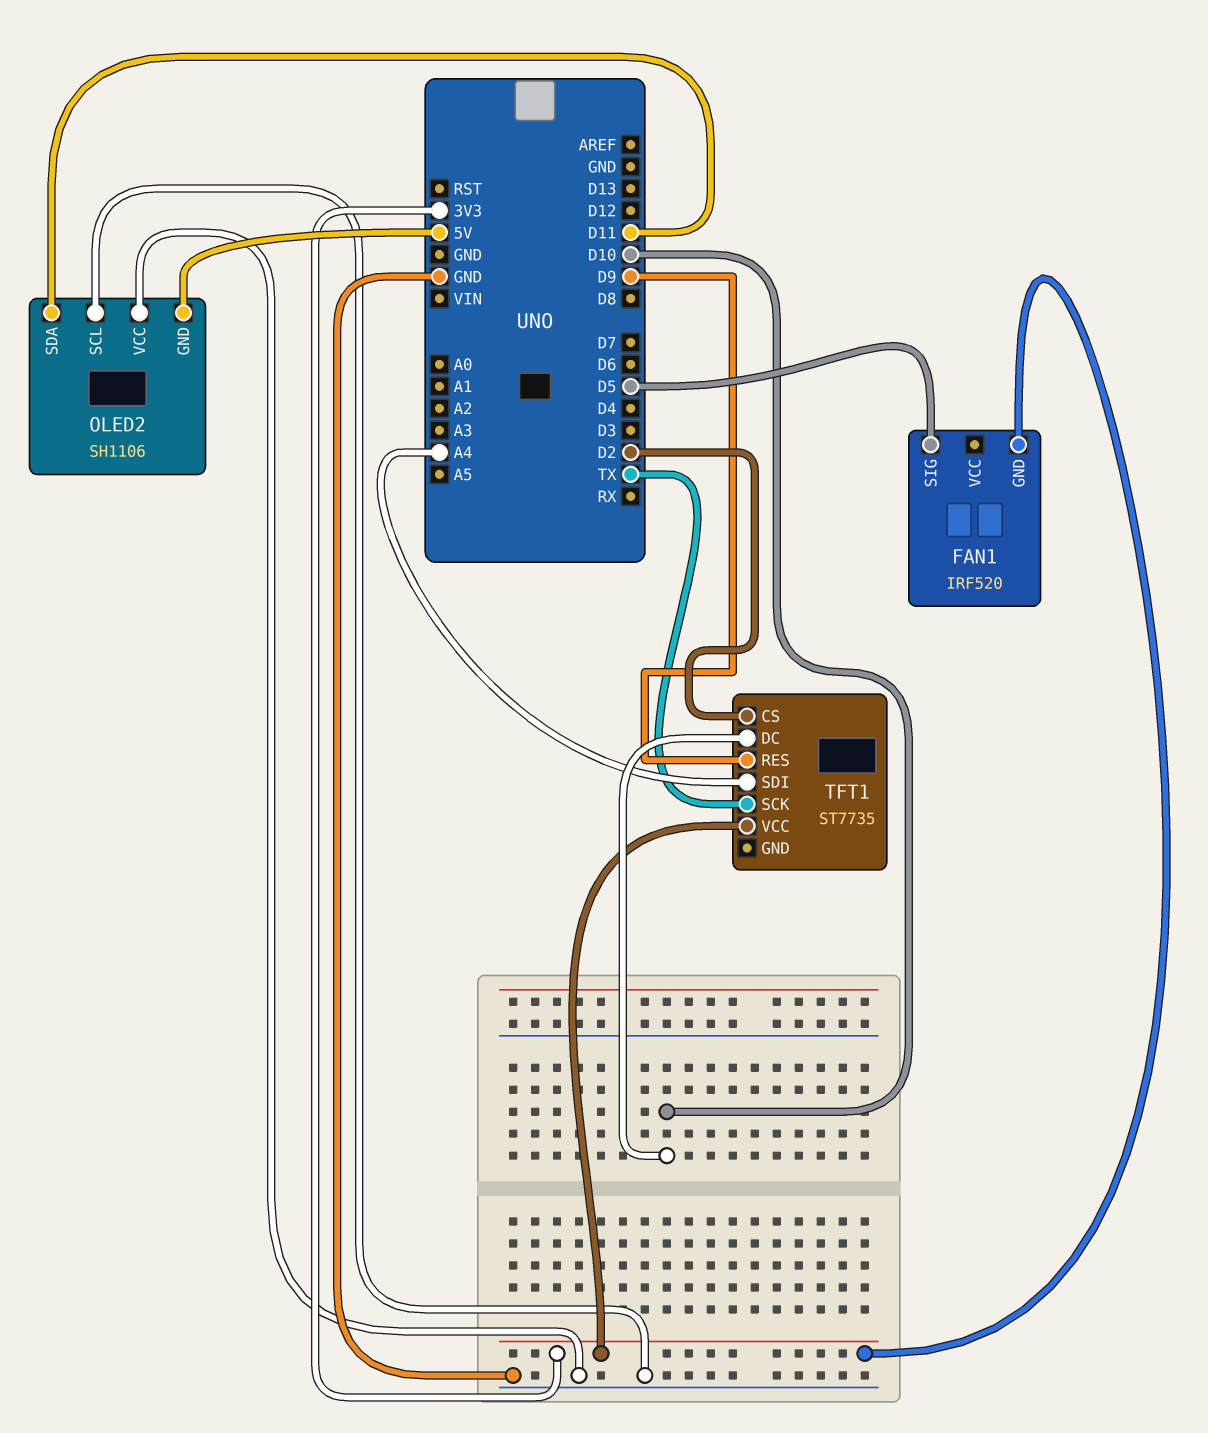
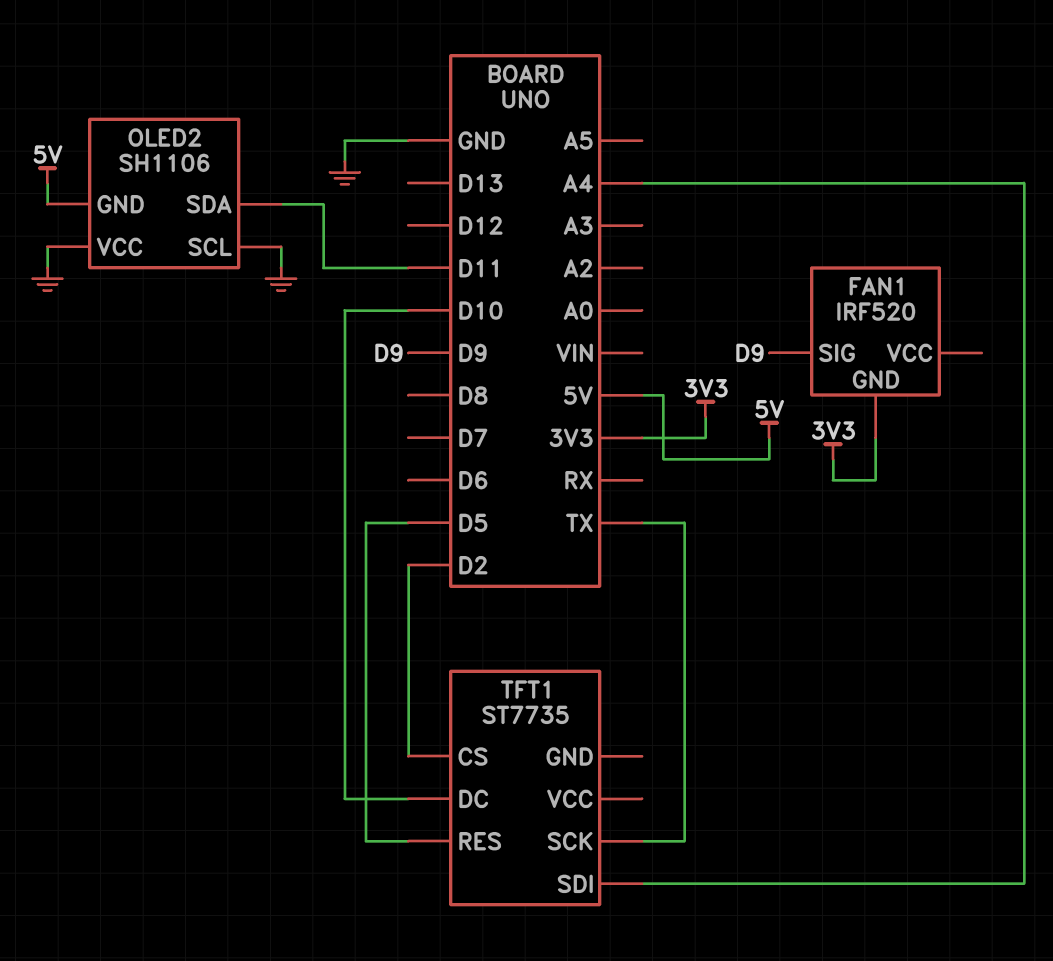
FAN1 pin SIG: D5 -> D9
TFT1 pin RES: D9 -> D5
TFT1 pin VCC: 3V3 -> none

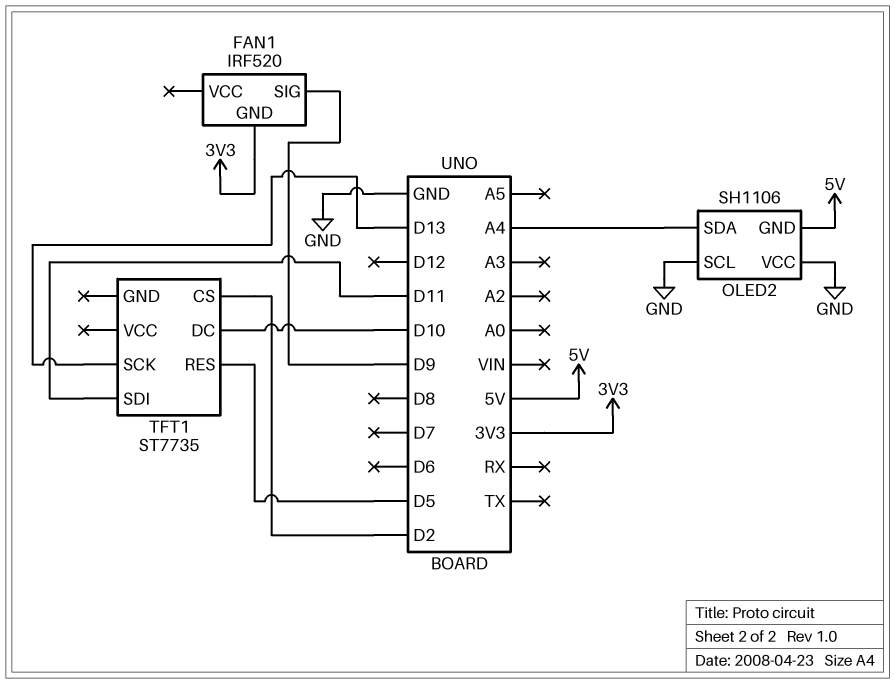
OLED2 pin SDA: D11 -> A4
TFT1 pin SCK: TX -> D13
TFT1 pin SDI: A4 -> D11

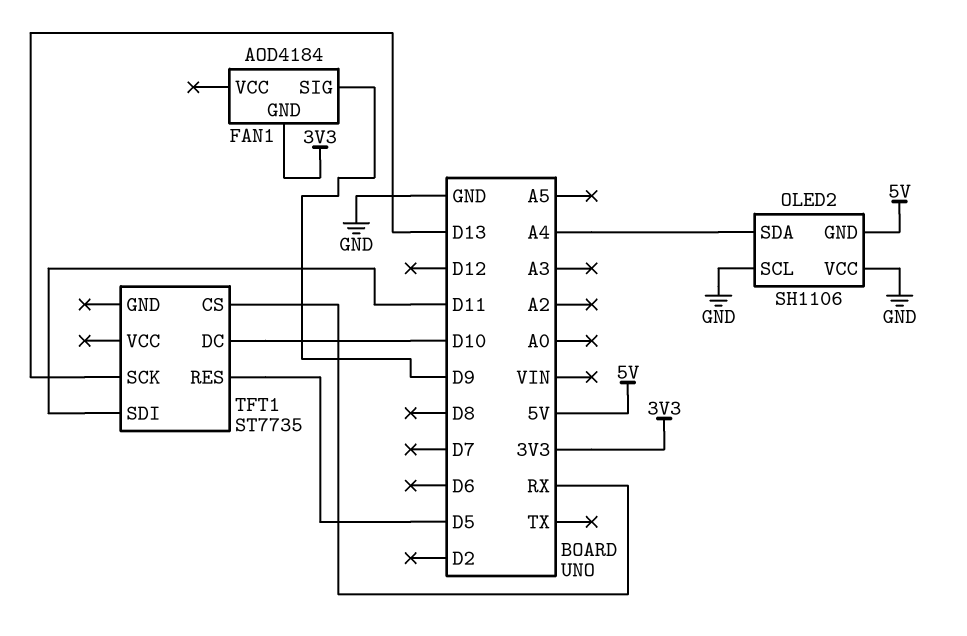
FAN1: IRF520 -> AOD4184
TFT1 pin CS: D2 -> RX

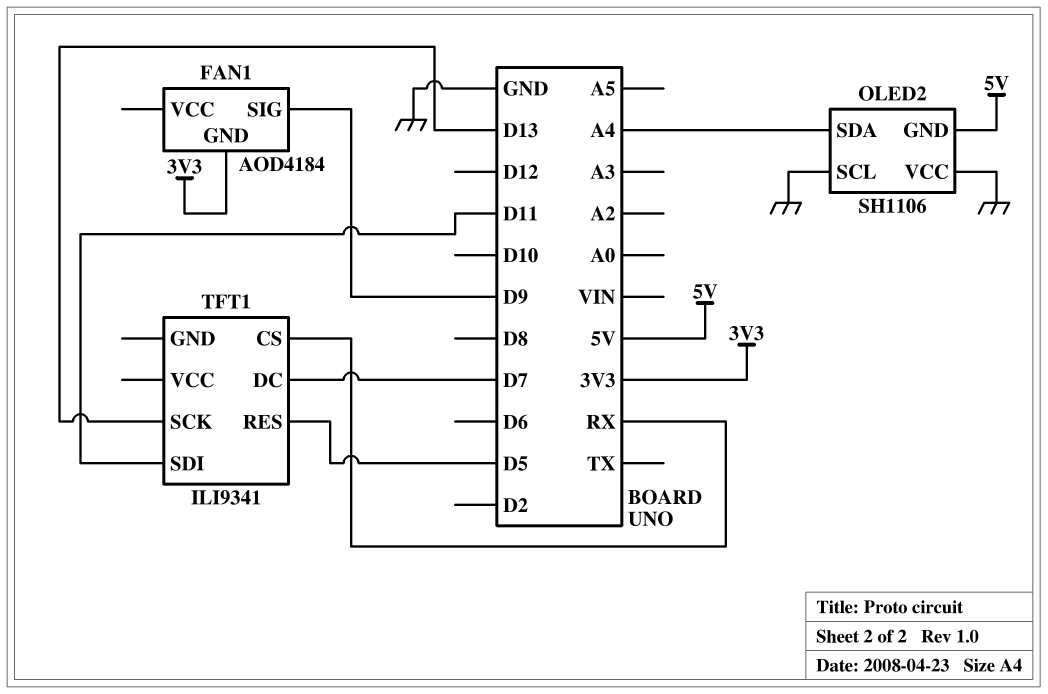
TFT1: ST7735 -> ILI9341
TFT1 pin DC: D10 -> D7

